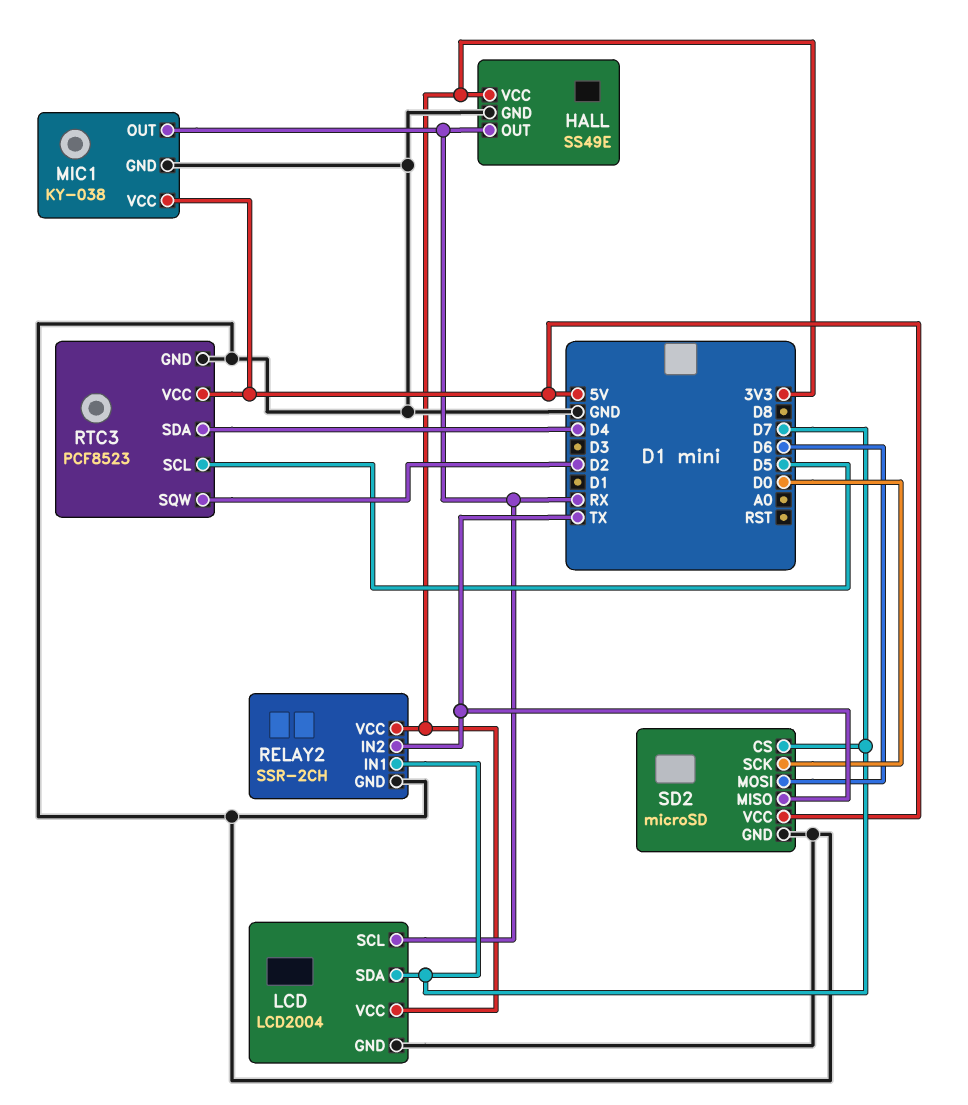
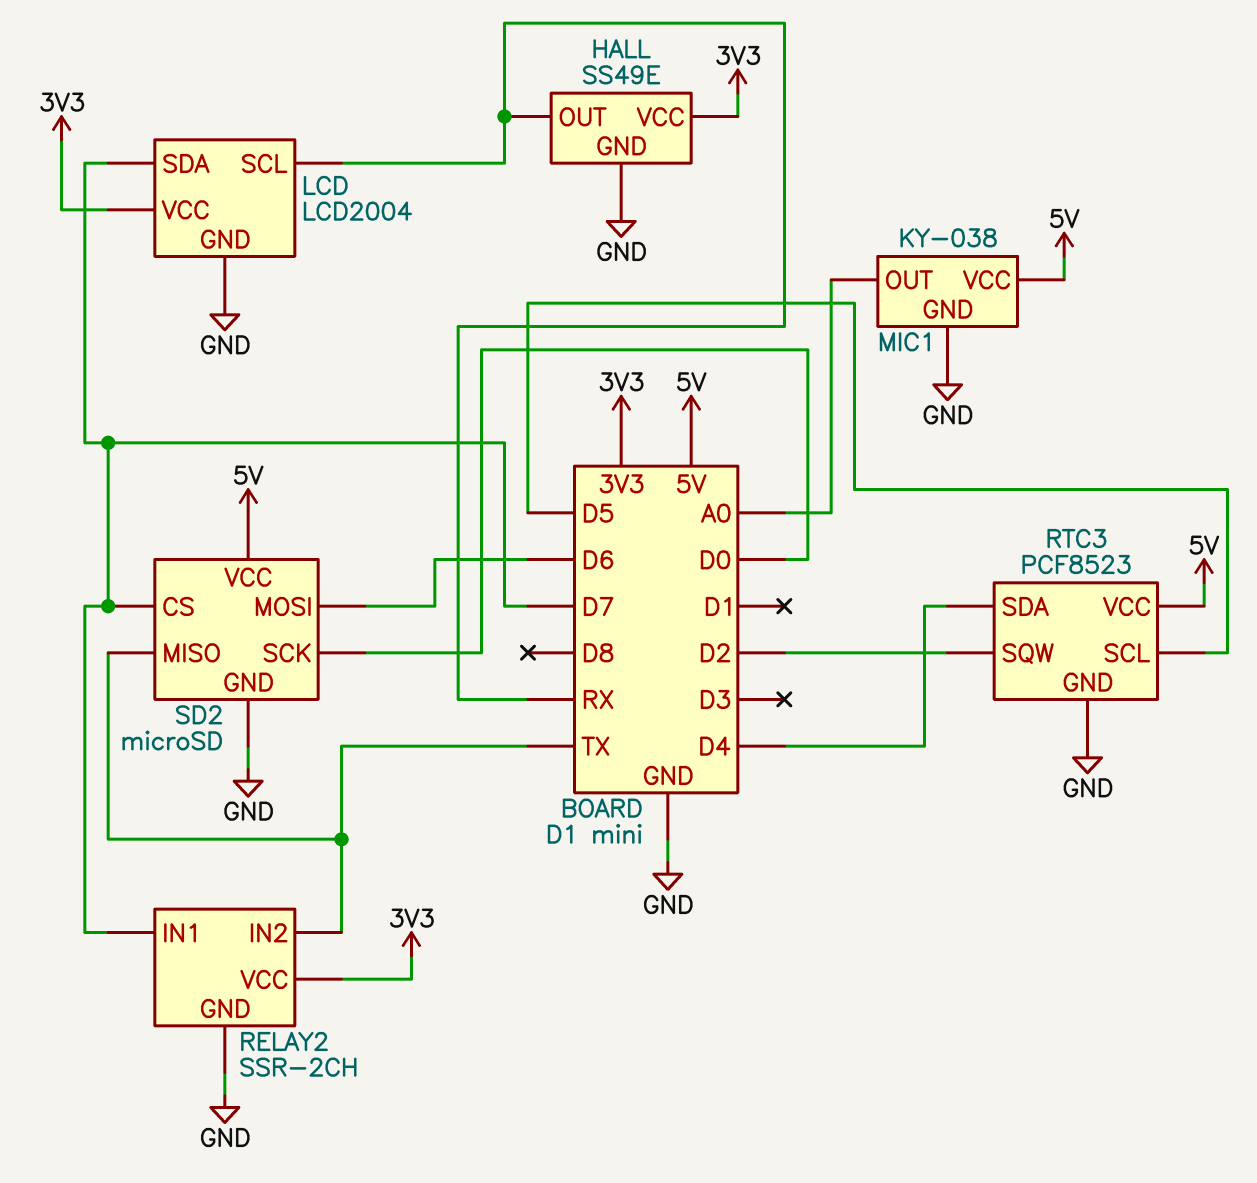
MIC1 pin OUT: RX -> A0

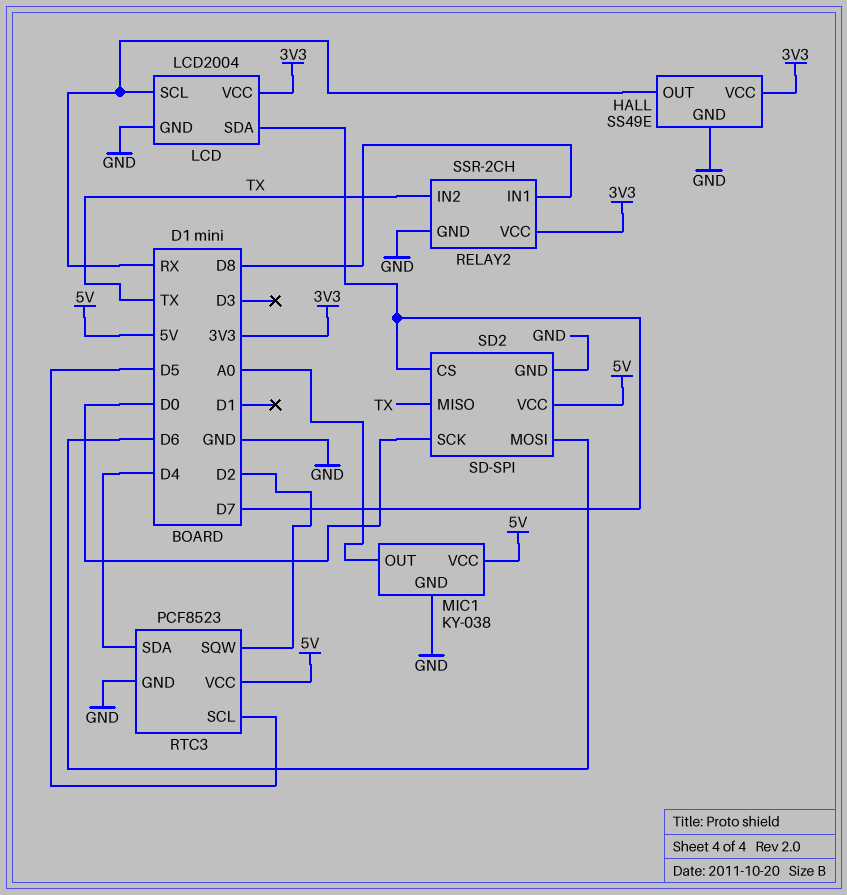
RELAY2 pin IN1: D7 -> D8
SD2: microSD -> SD-SPI

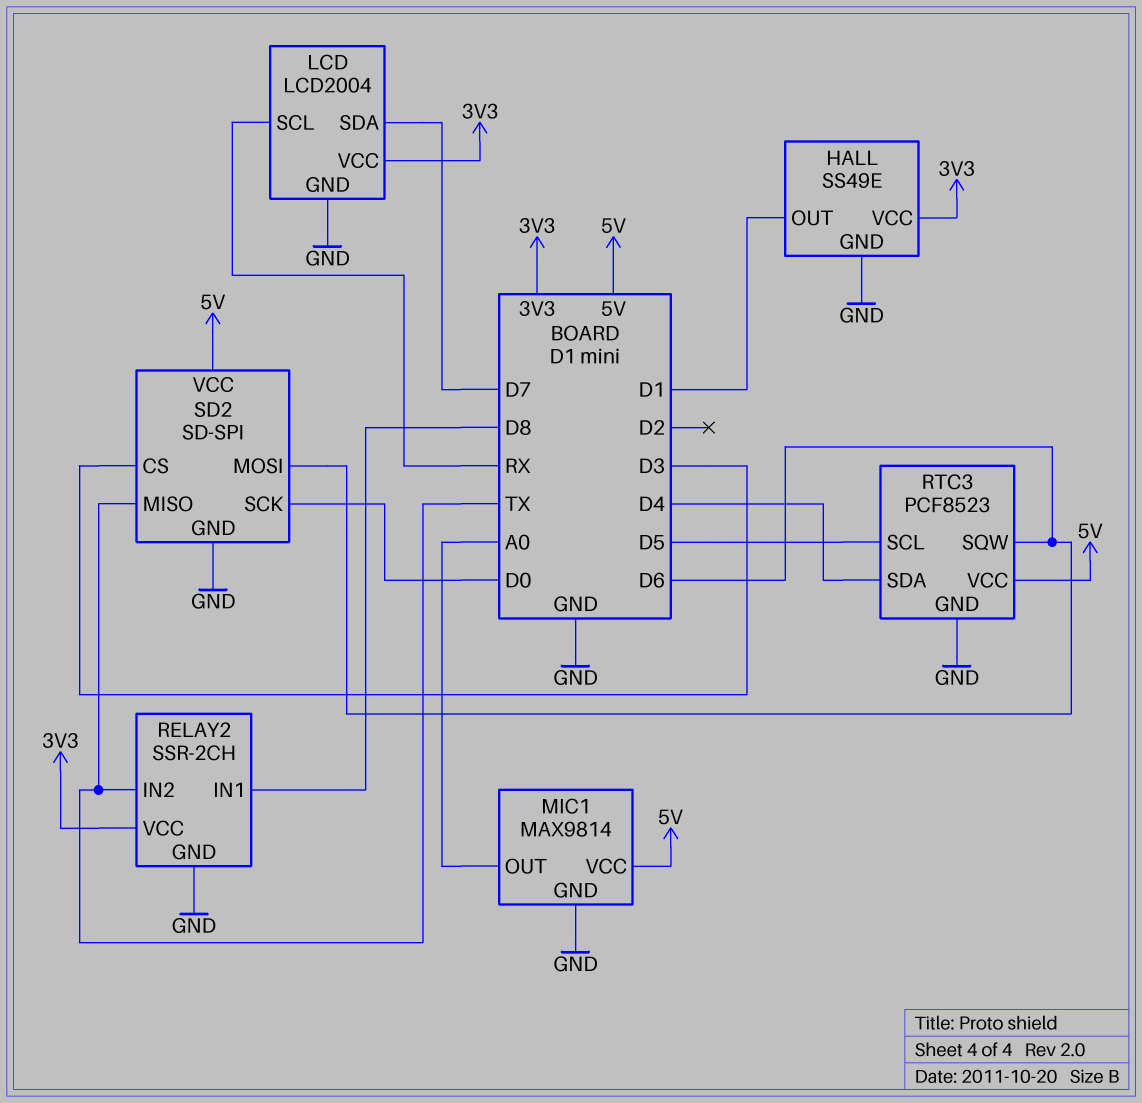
HALL pin OUT: RX -> D1
MIC1: KY-038 -> MAX9814
RTC3 pin SQW: D2 -> D6
SD2 pin CS: D7 -> D3

